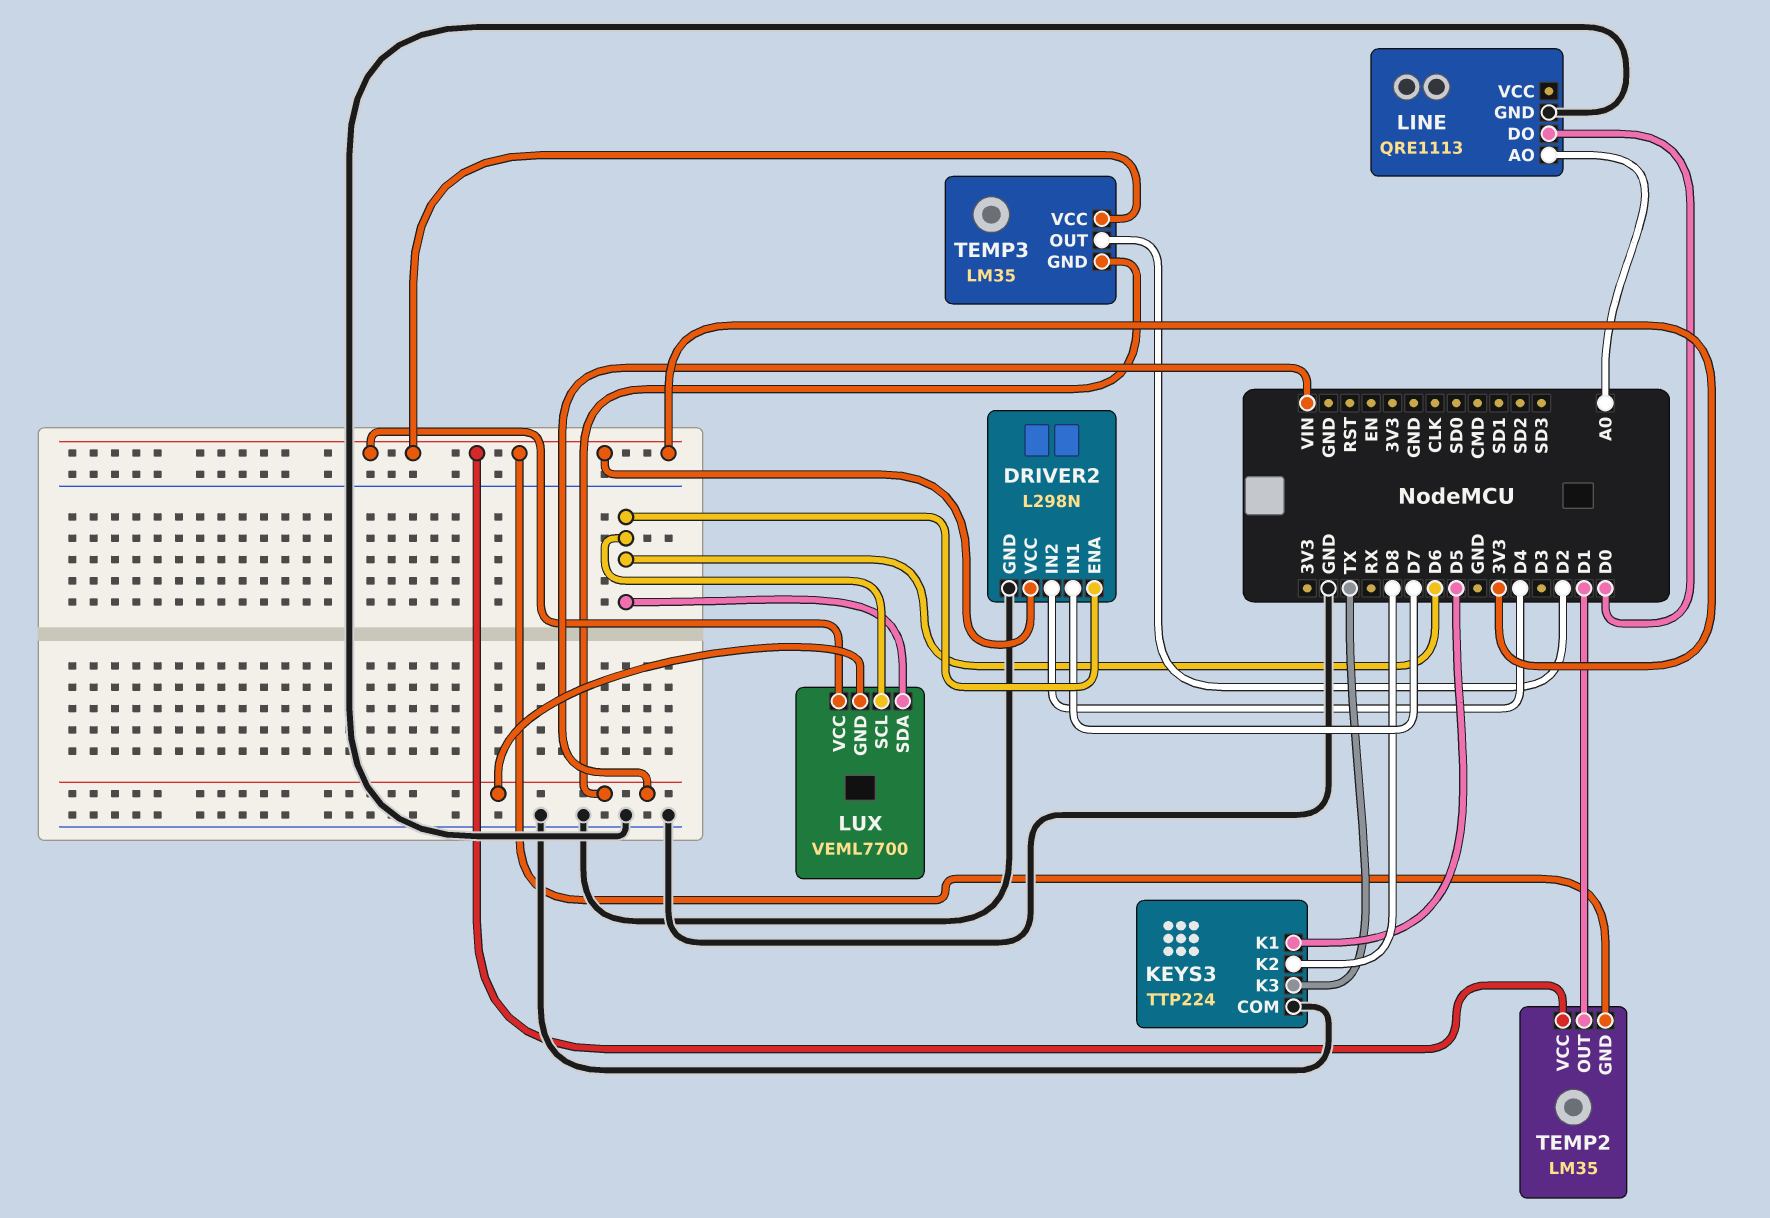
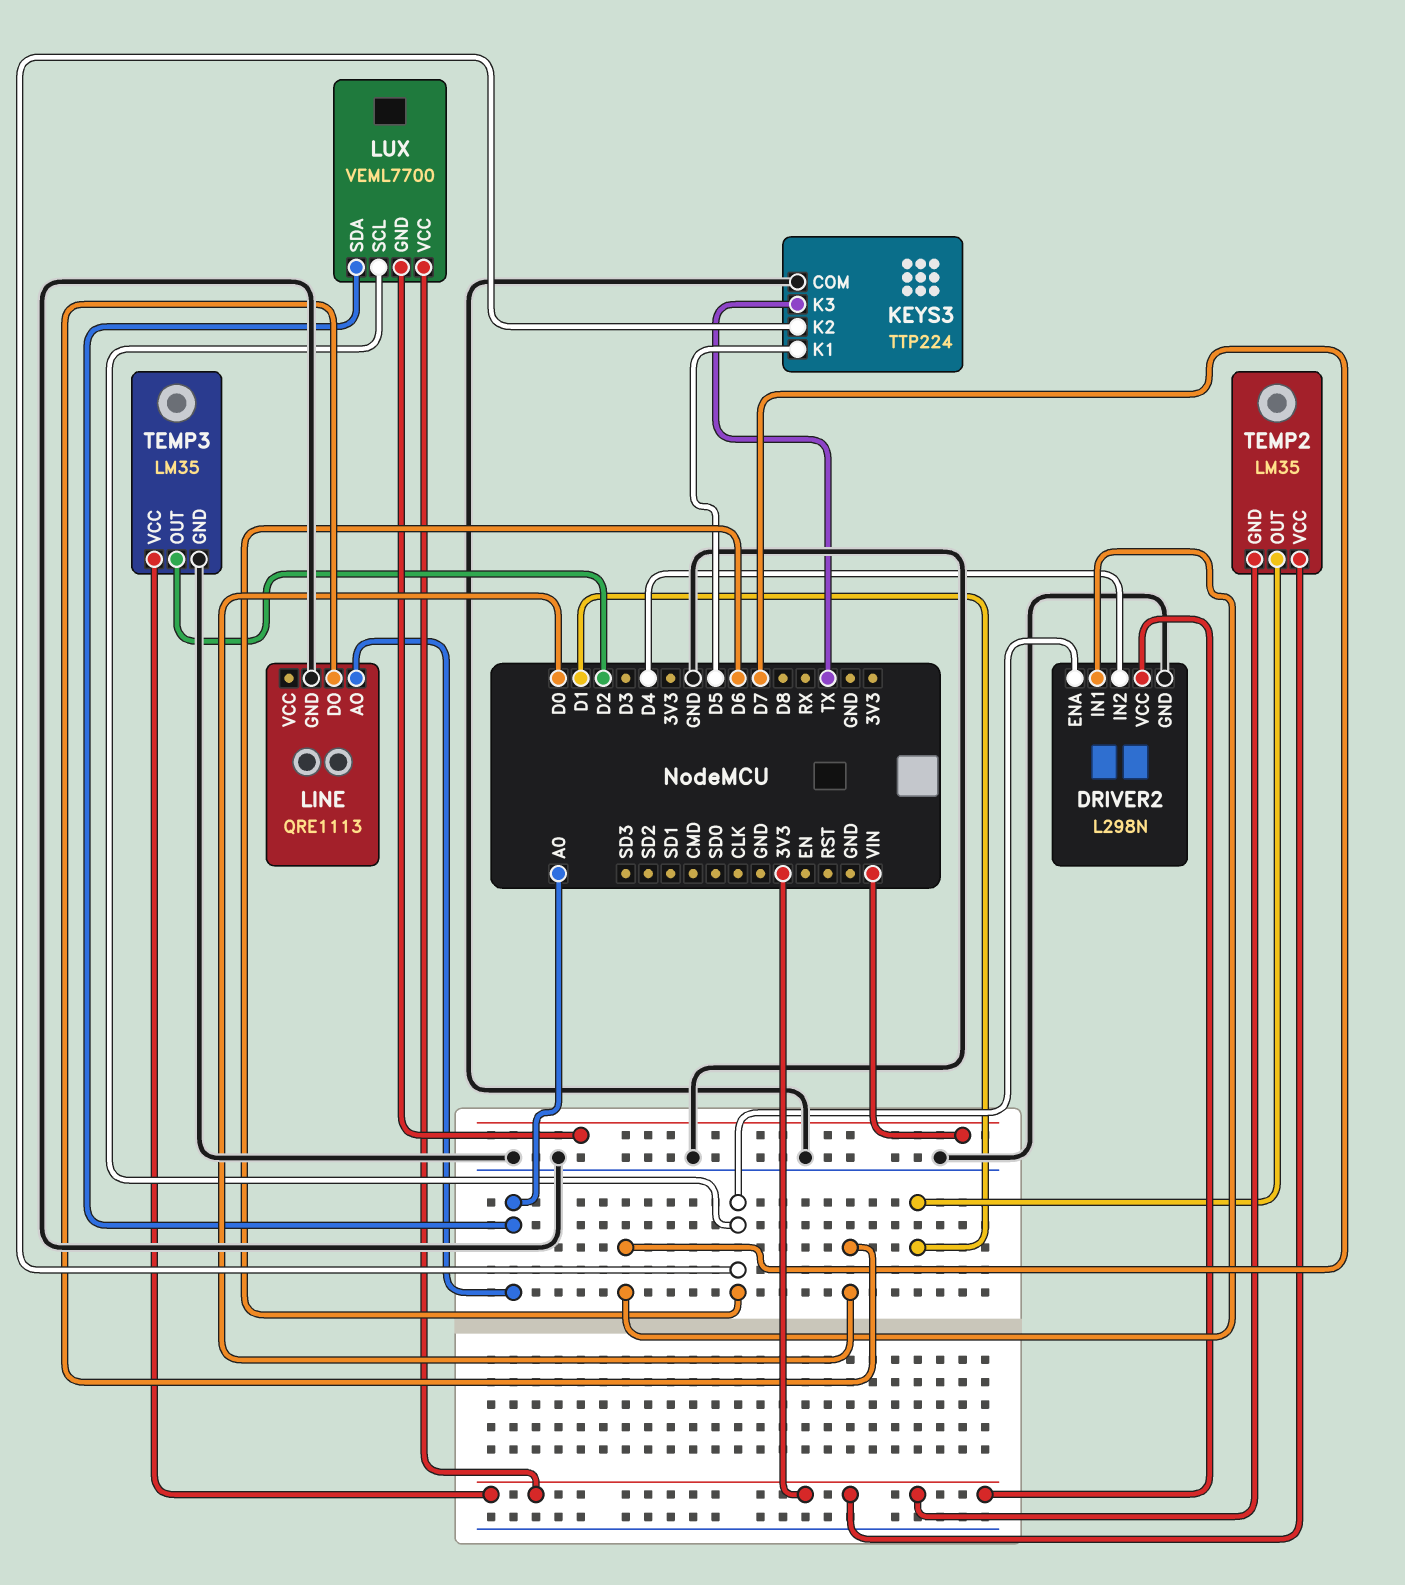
KEYS3 pin K2: D8 -> D6
LUX pin SDA: D6 -> A0
TEMP3 pin GND: VIN -> GND

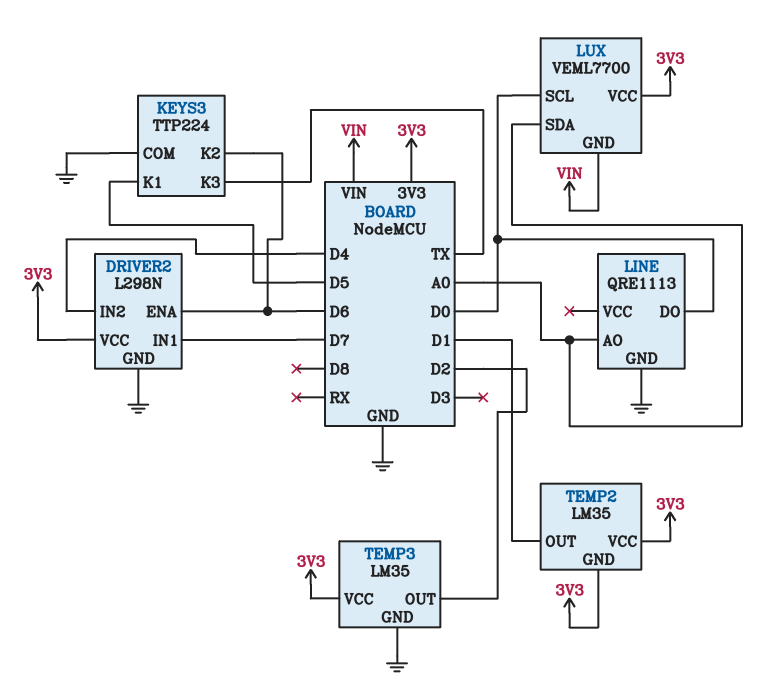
LUX pin SCL: D6 -> D0

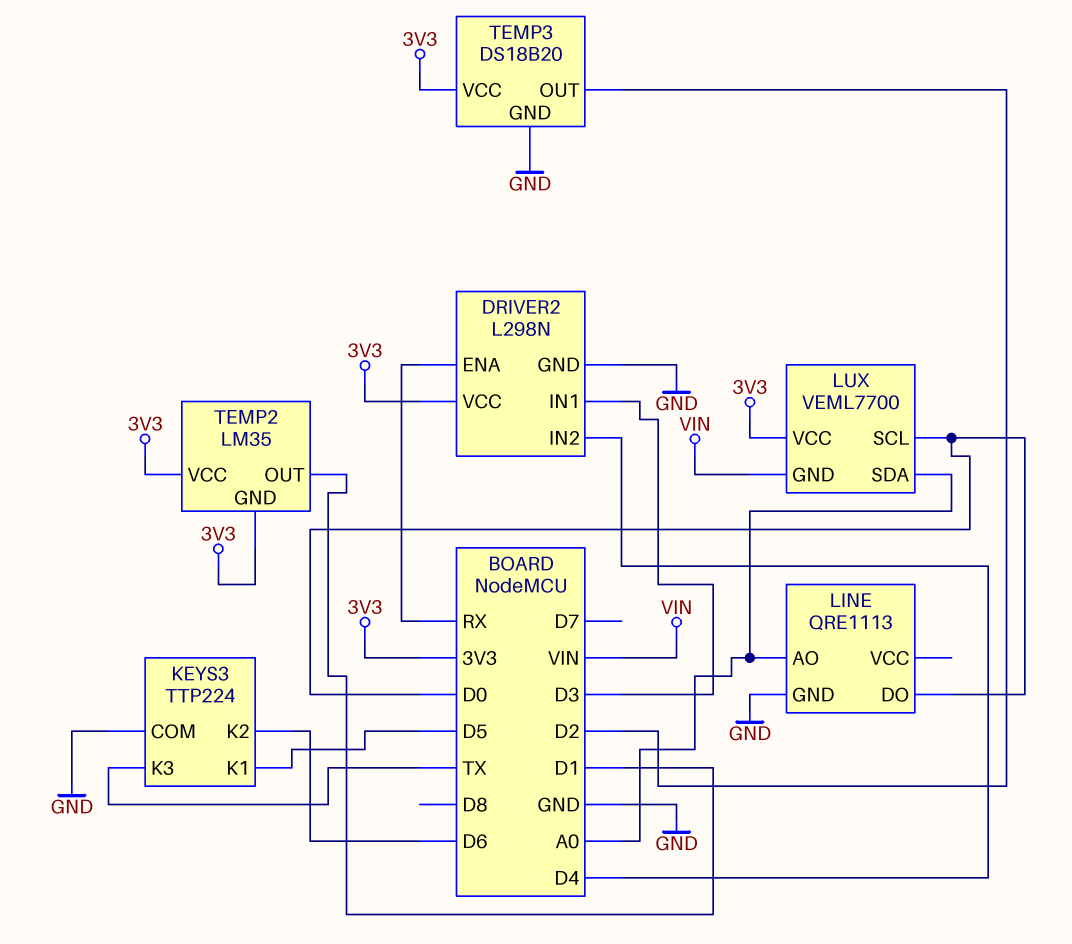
DRIVER2 pin ENA: D6 -> RX
DRIVER2 pin IN1: D7 -> D3
TEMP3: LM35 -> DS18B20

